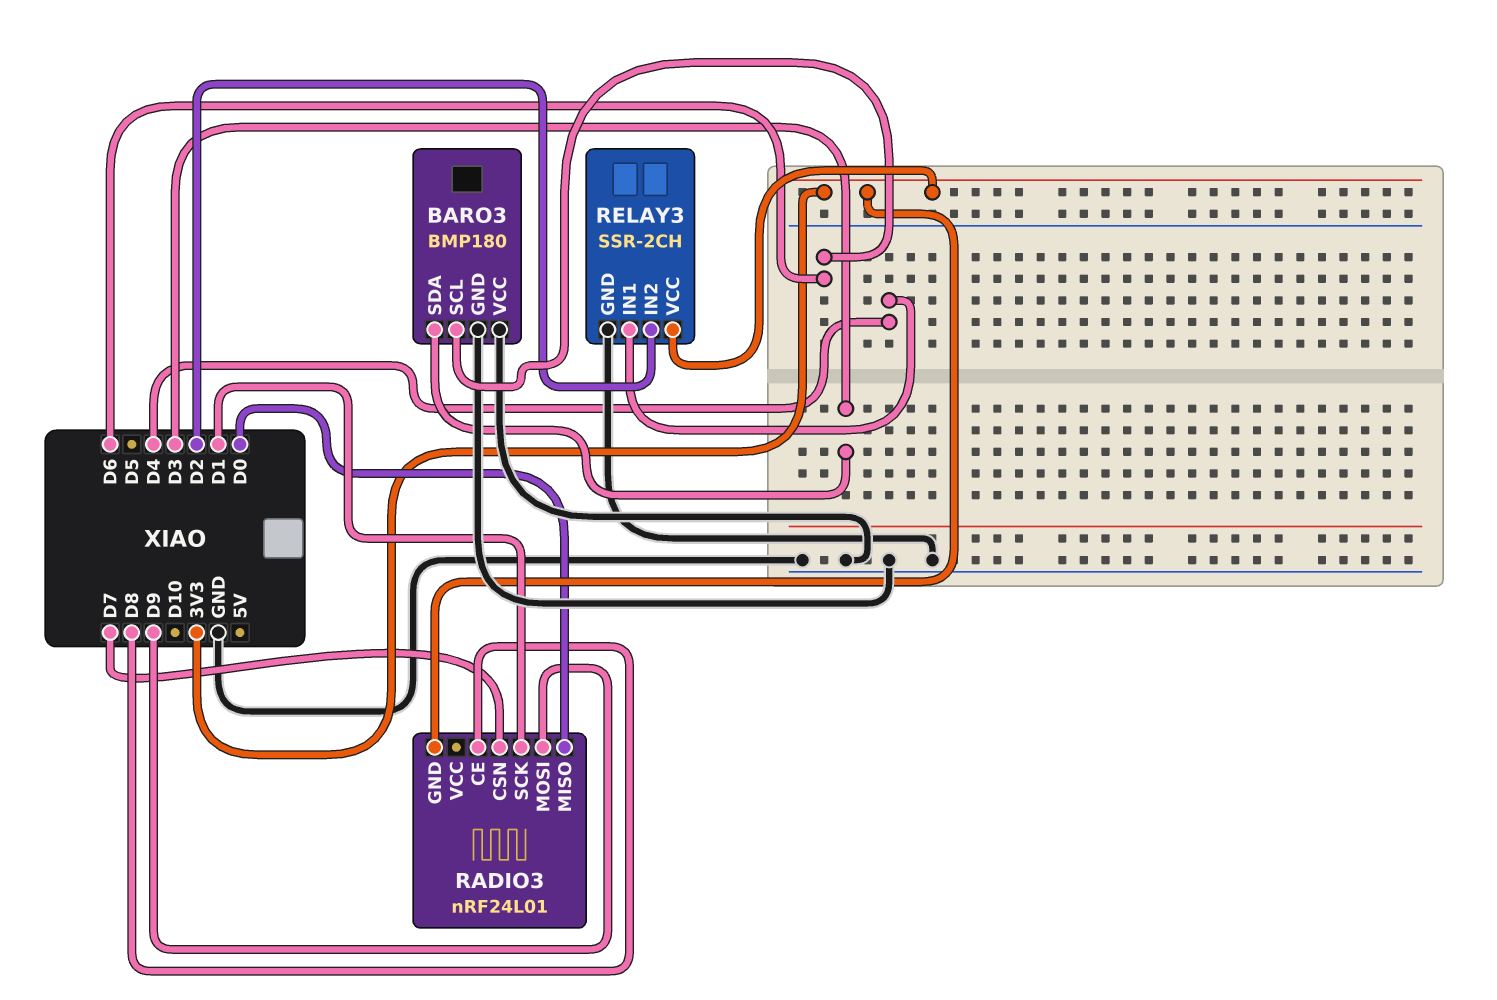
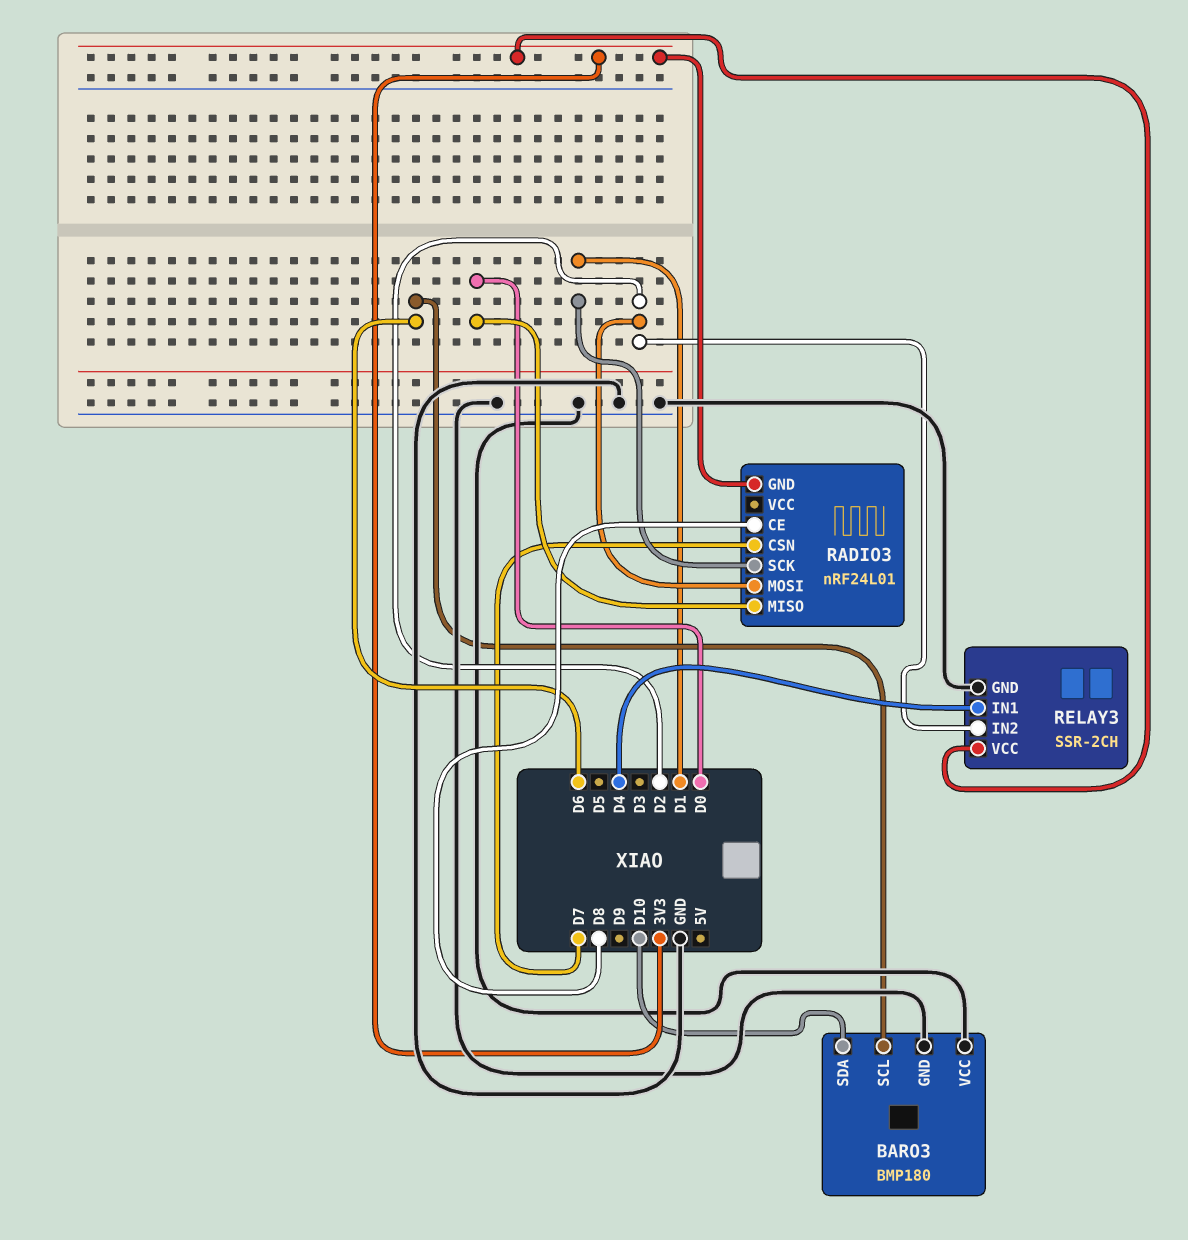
BARO3 pin SDA: D3 -> D10
RADIO3 pin MOSI: D9 -> D2

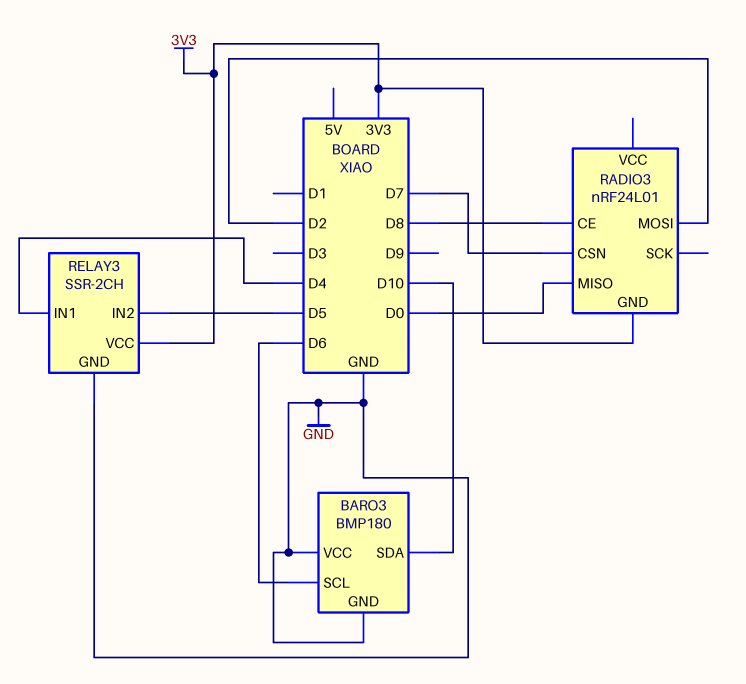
RADIO3 pin SCK: D1 -> none
RELAY3 pin IN2: D2 -> D5

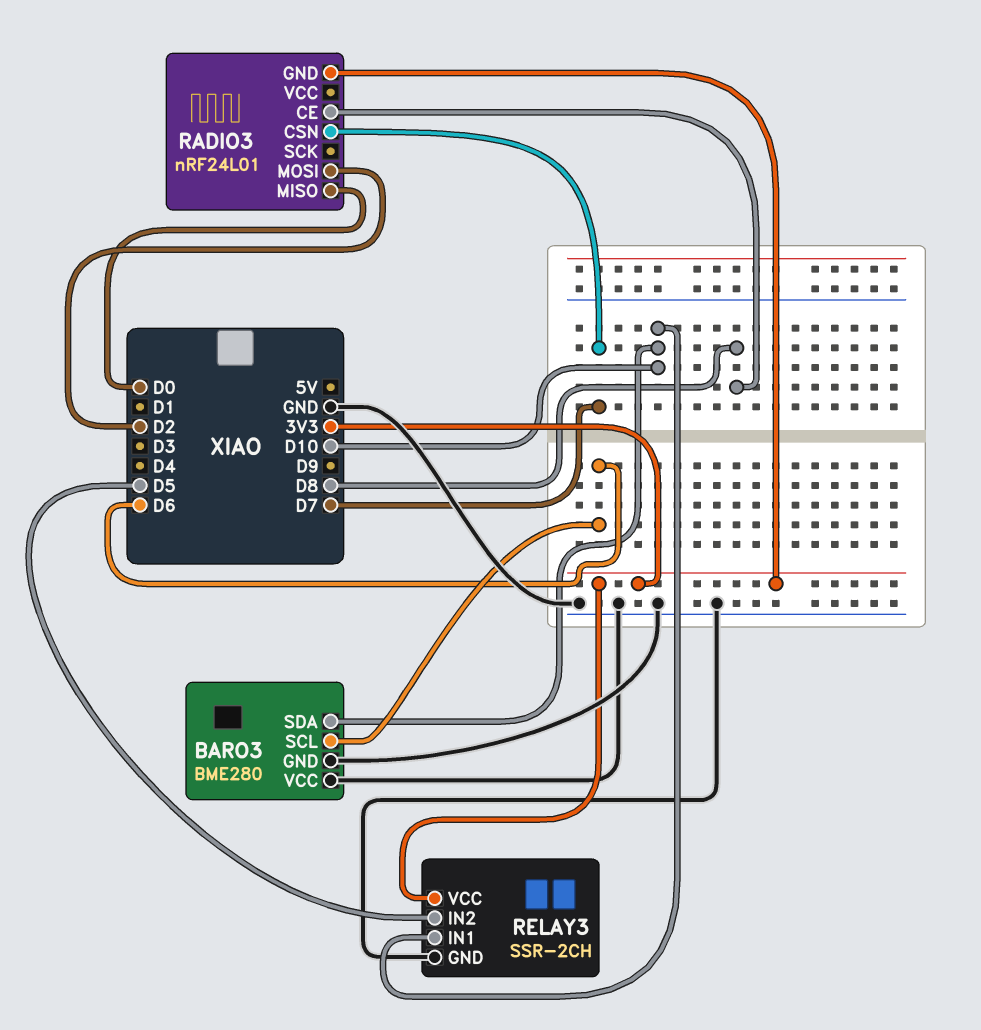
BARO3: BMP180 -> BME280
RELAY3 pin IN1: D4 -> D10

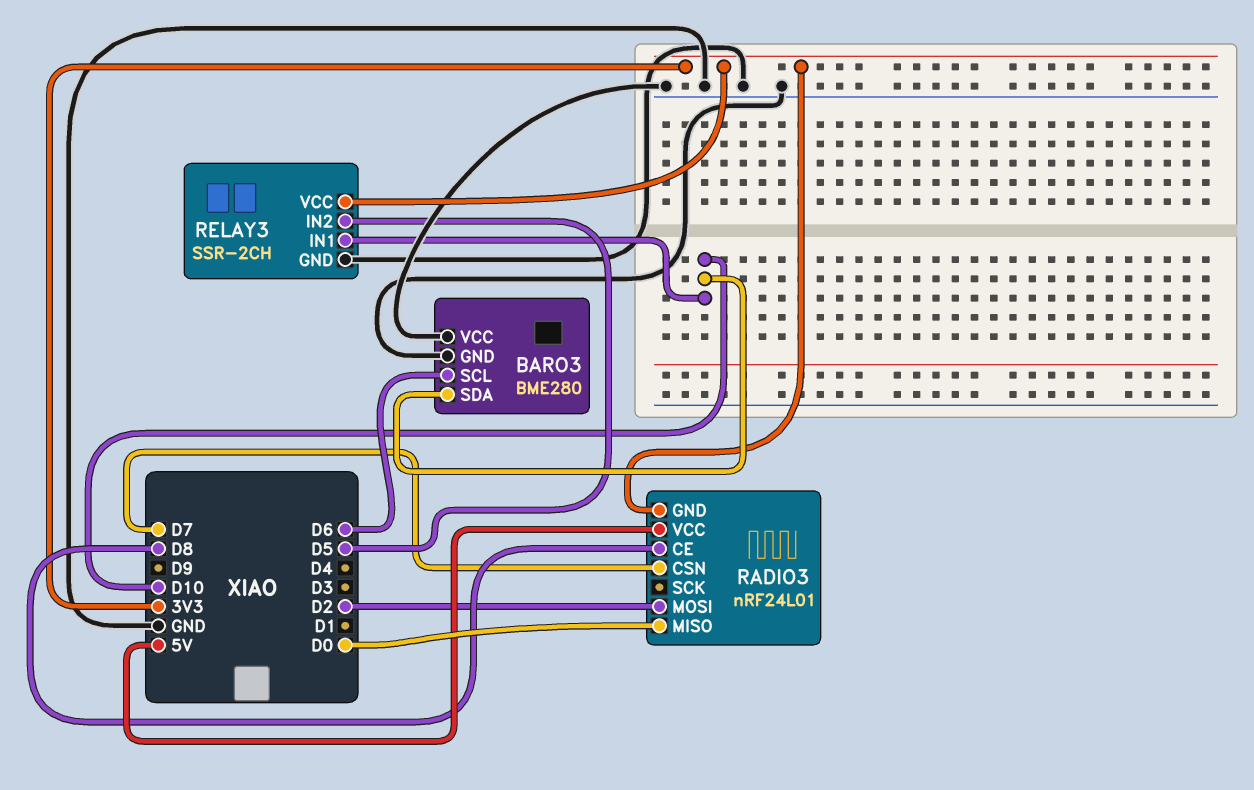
RADIO3 pin VCC: none -> 5V

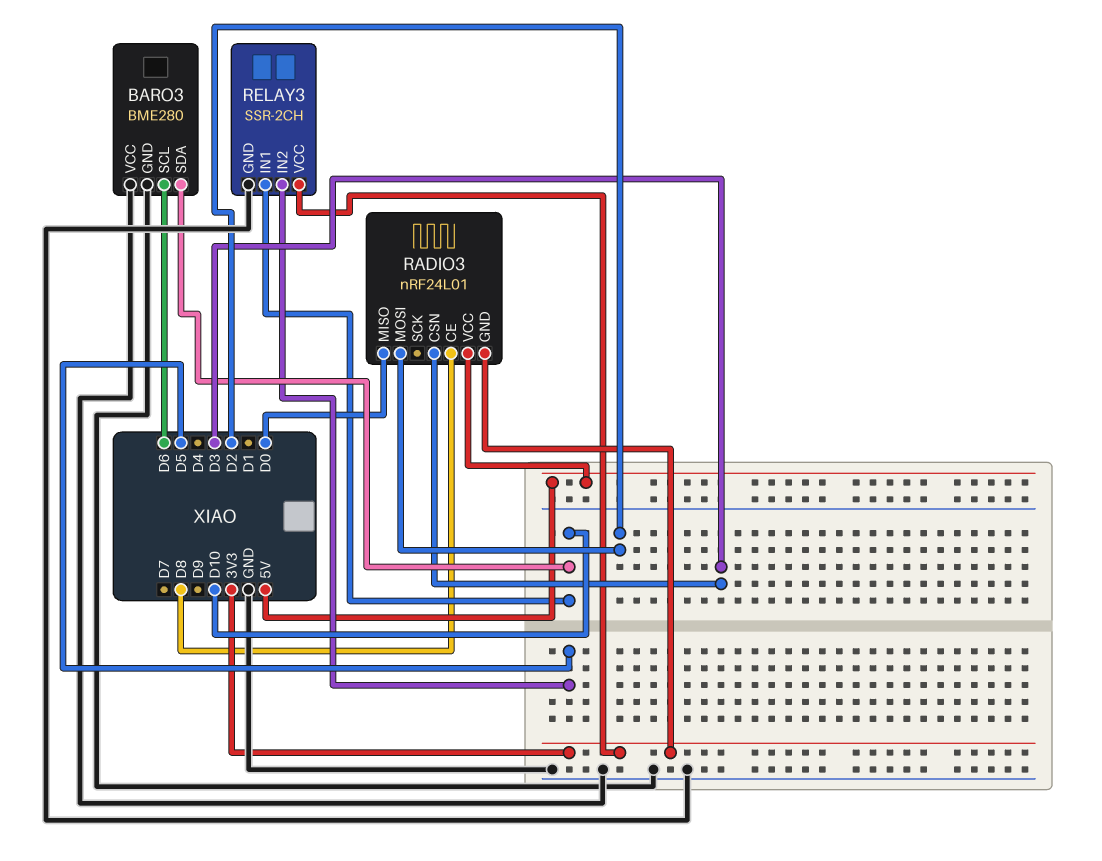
RADIO3 pin CSN: D7 -> D3

